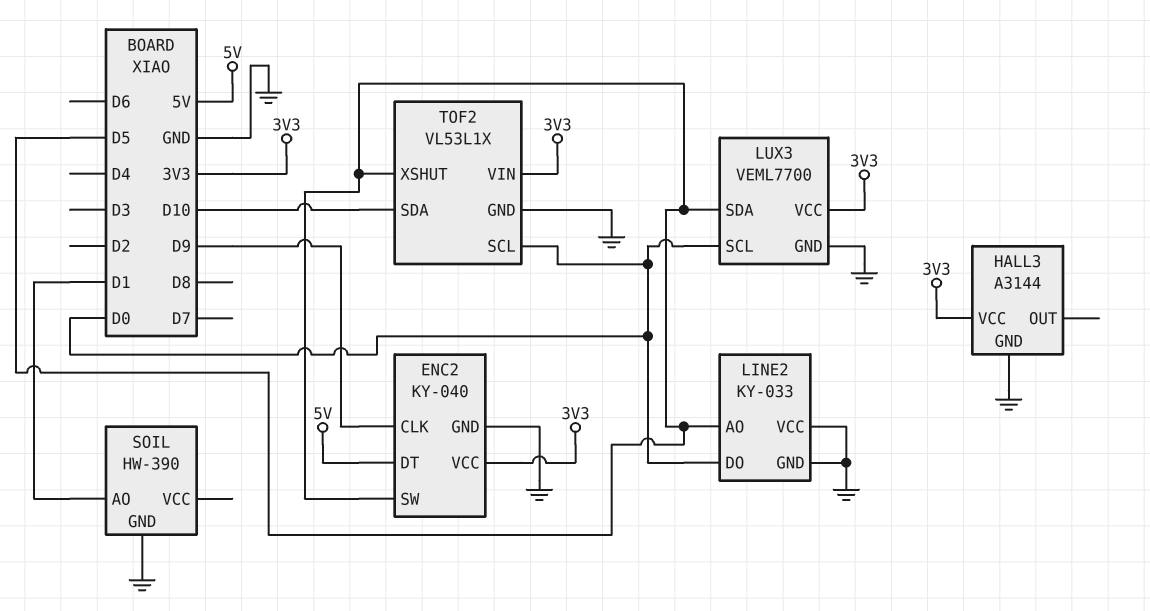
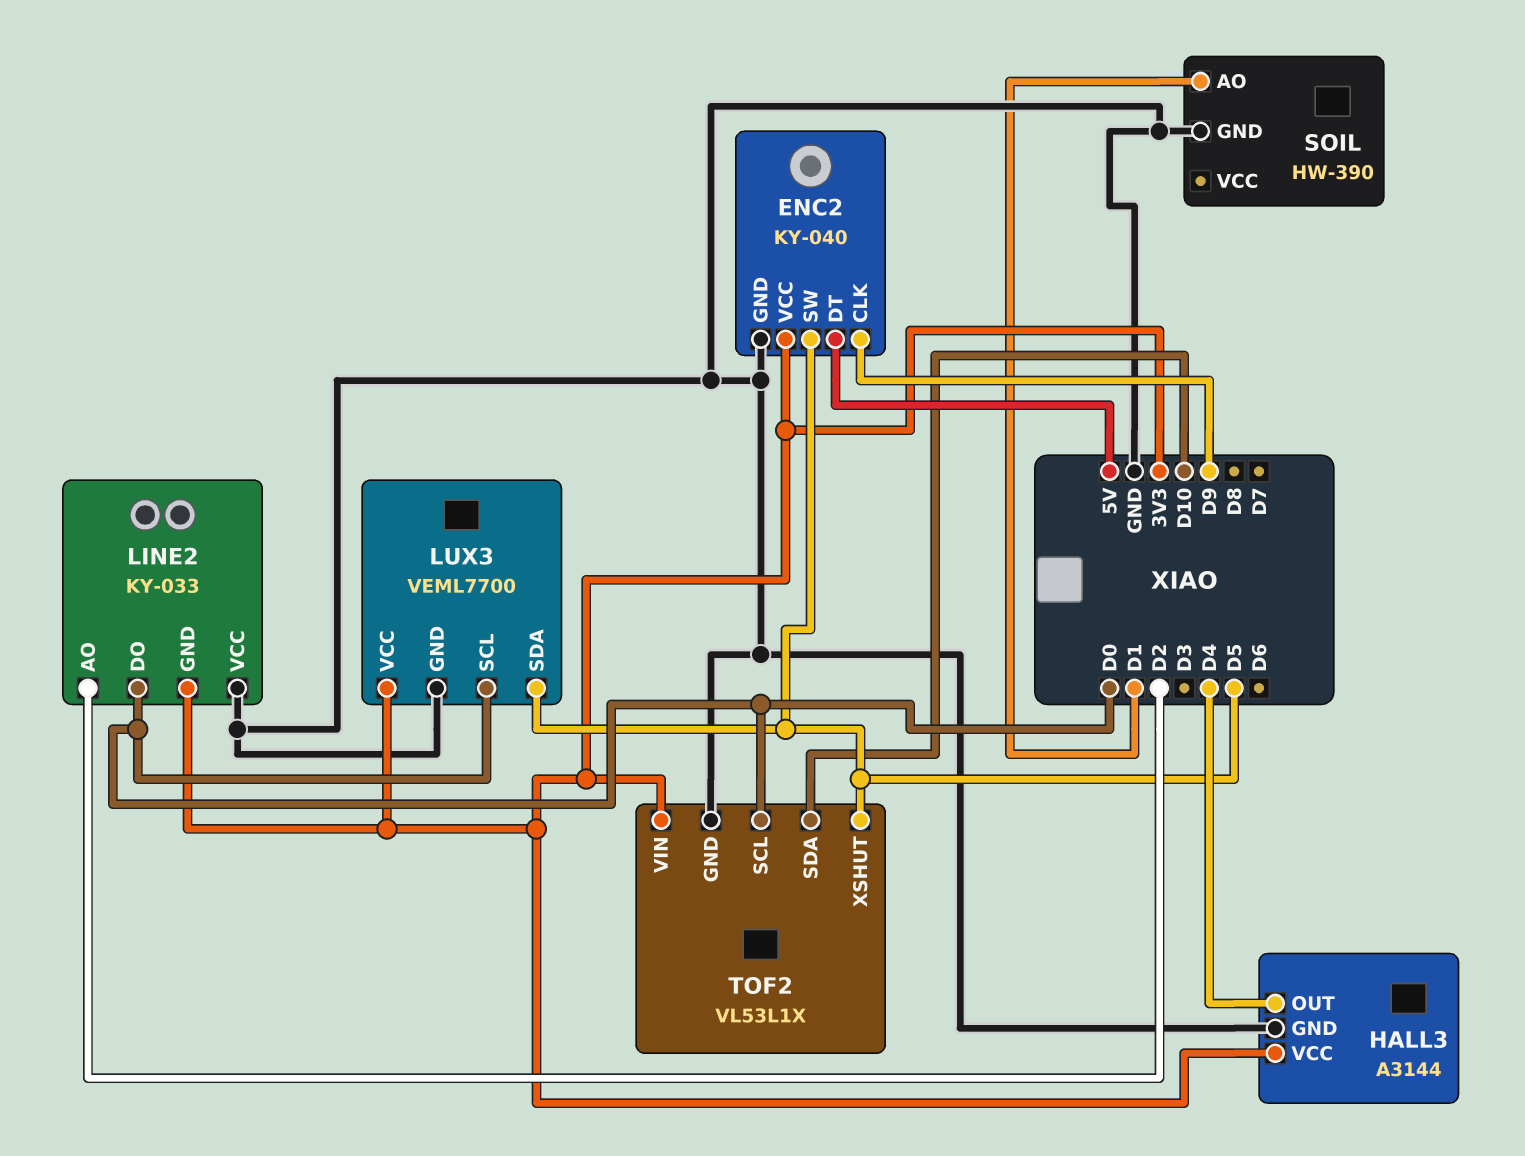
HALL3 pin OUT: none -> D4
LINE2 pin AO: D5 -> D2
LINE2 pin GND: GND -> 3V3

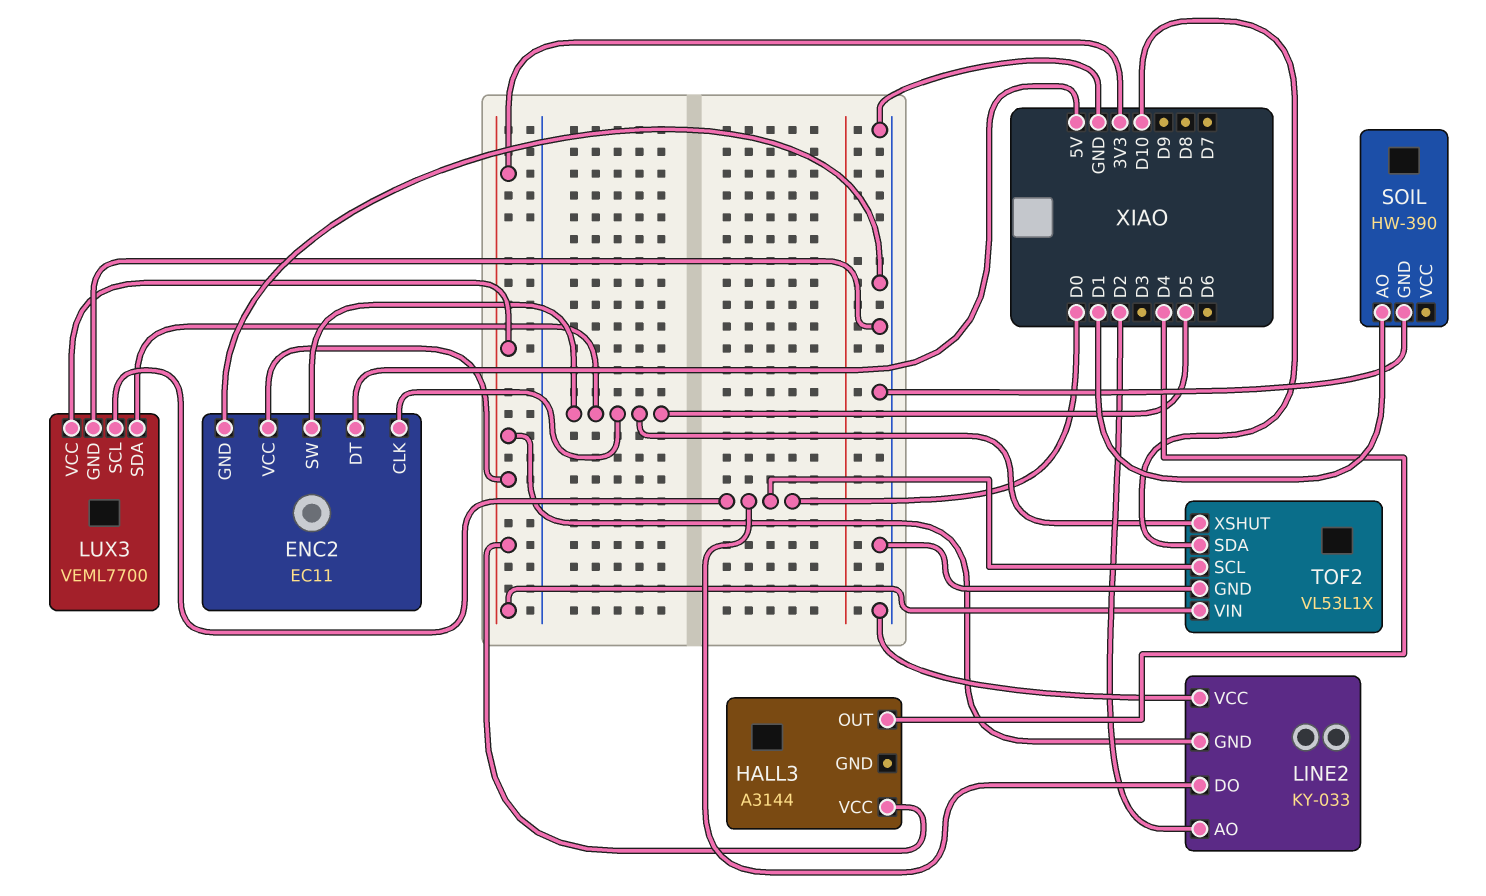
ENC2: KY-040 -> EC11
ENC2 pin CLK: D9 -> D5
HALL3 pin GND: GND -> none

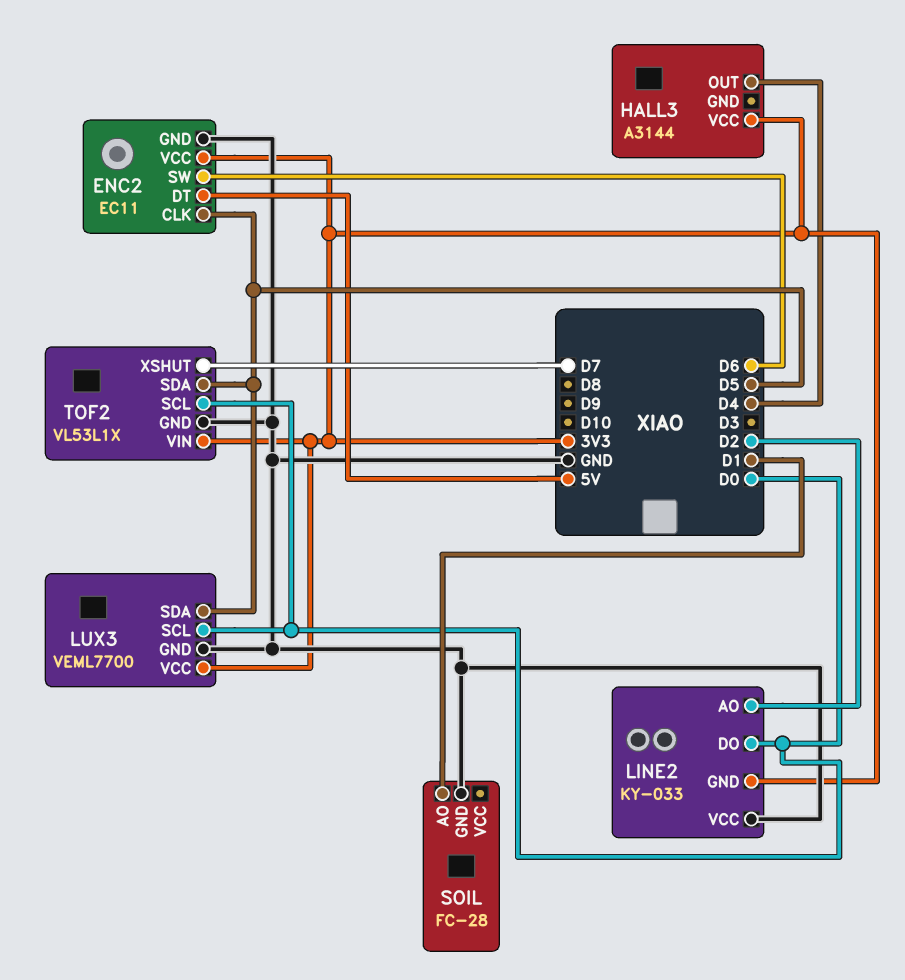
ENC2 pin SW: D5 -> D6
SOIL: HW-390 -> FC-28
TOF2 pin SDA: D10 -> D5
TOF2 pin XSHUT: D5 -> D7

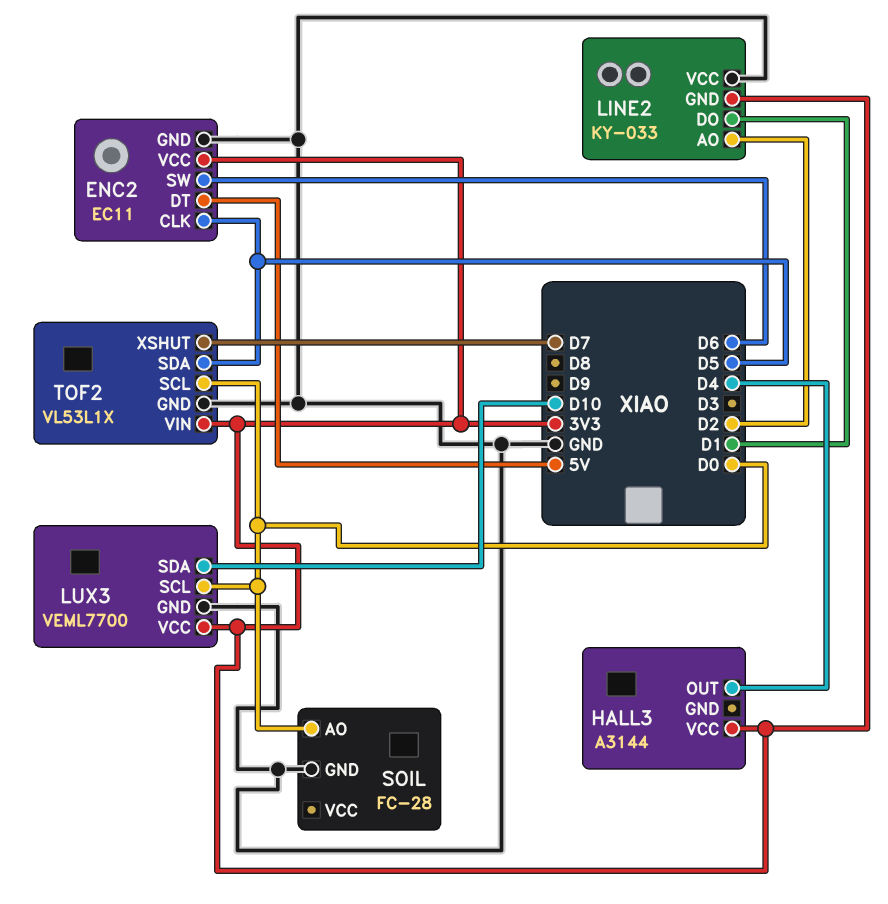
LINE2 pin DO: D0 -> D1
LUX3 pin SDA: D5 -> D10
SOIL pin AO: D1 -> D0

